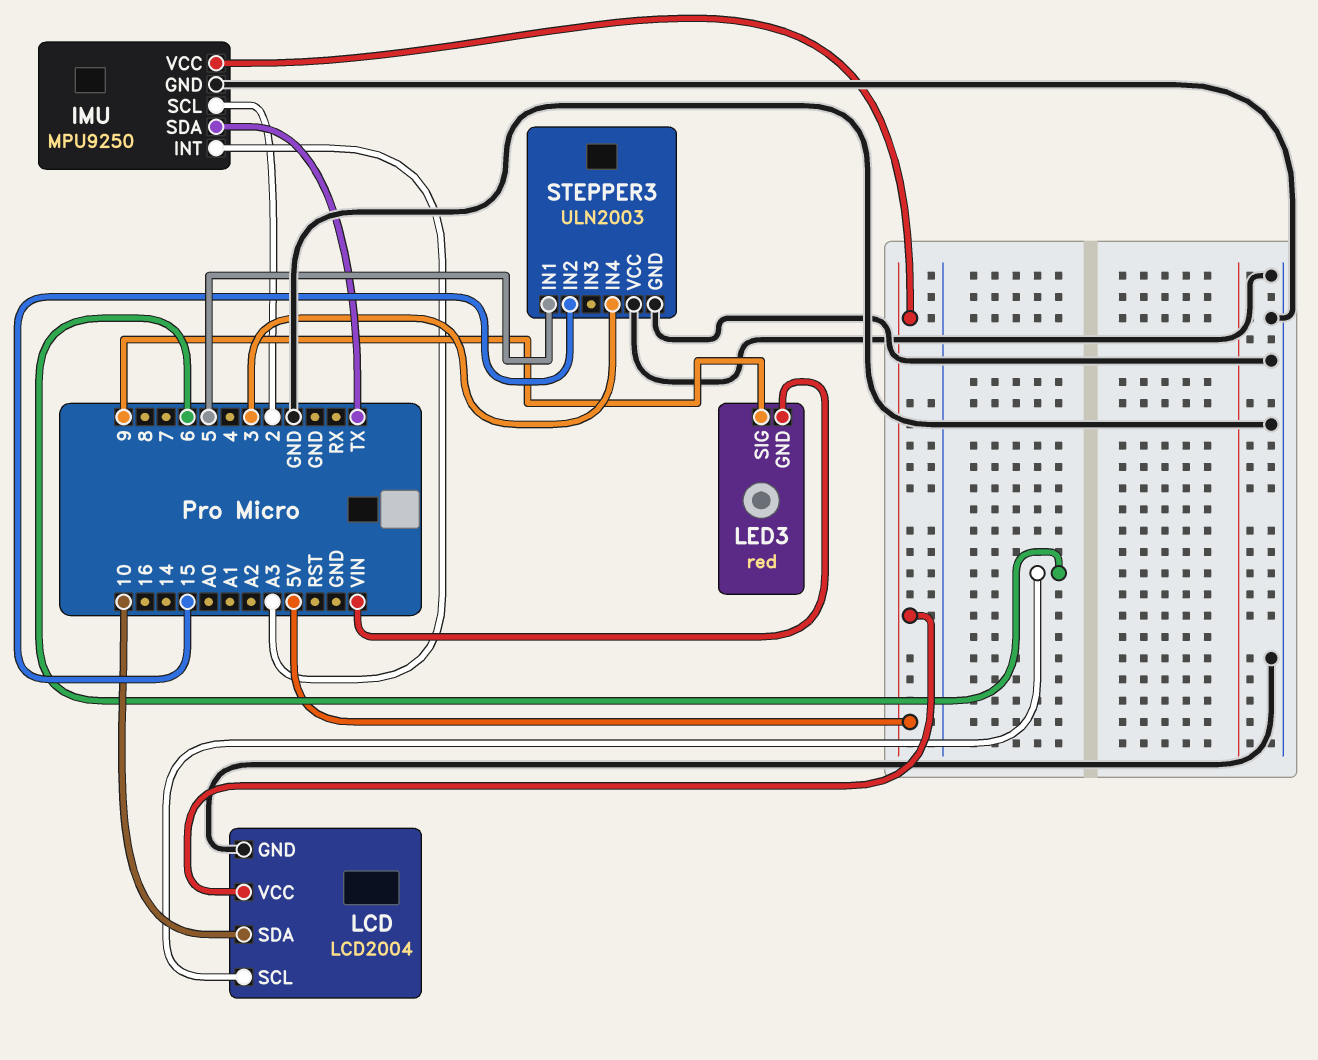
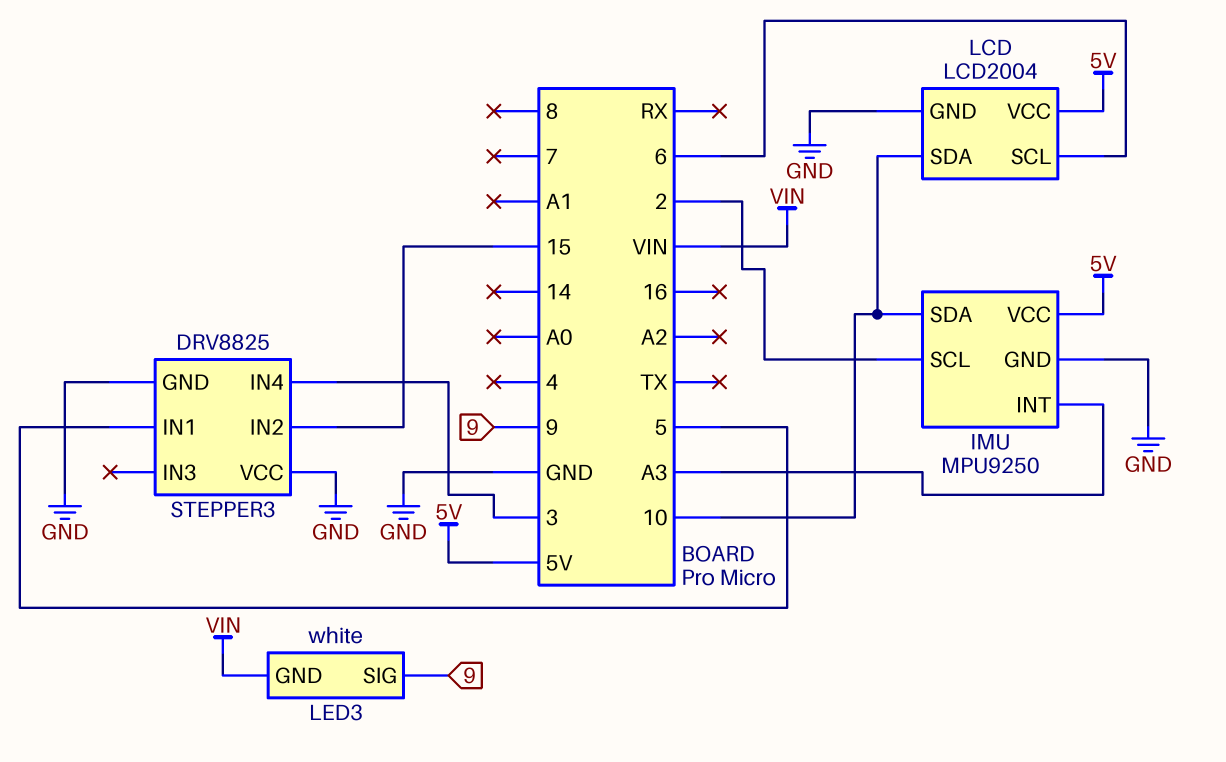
IMU pin SDA: TX -> 10
LED3: red -> white
STEPPER3: ULN2003 -> DRV8825

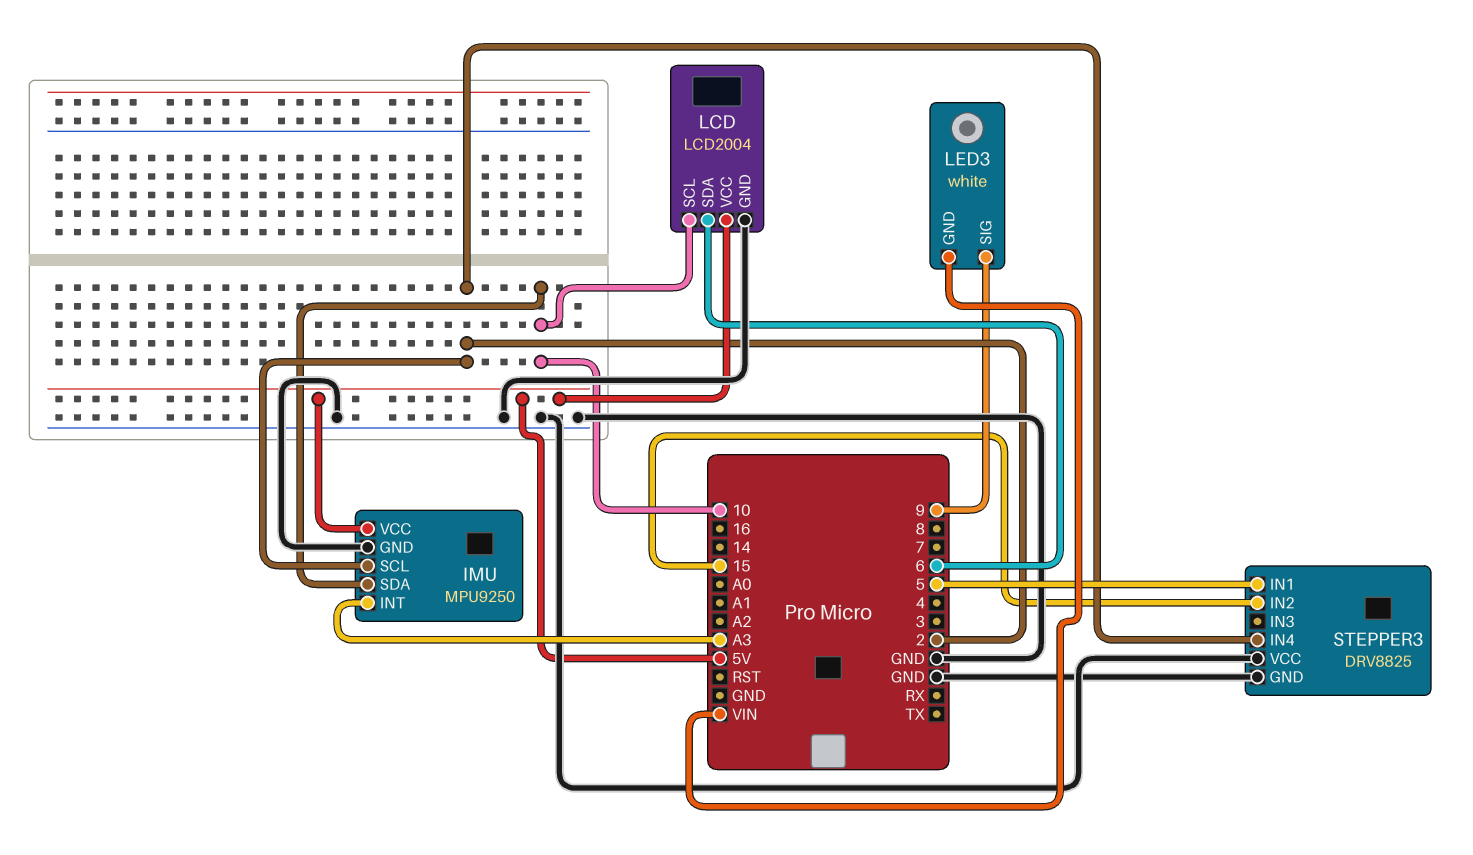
LCD pin SCL: 6 -> 10
LCD pin SDA: 10 -> 6
STEPPER3 pin IN4: 3 -> 2

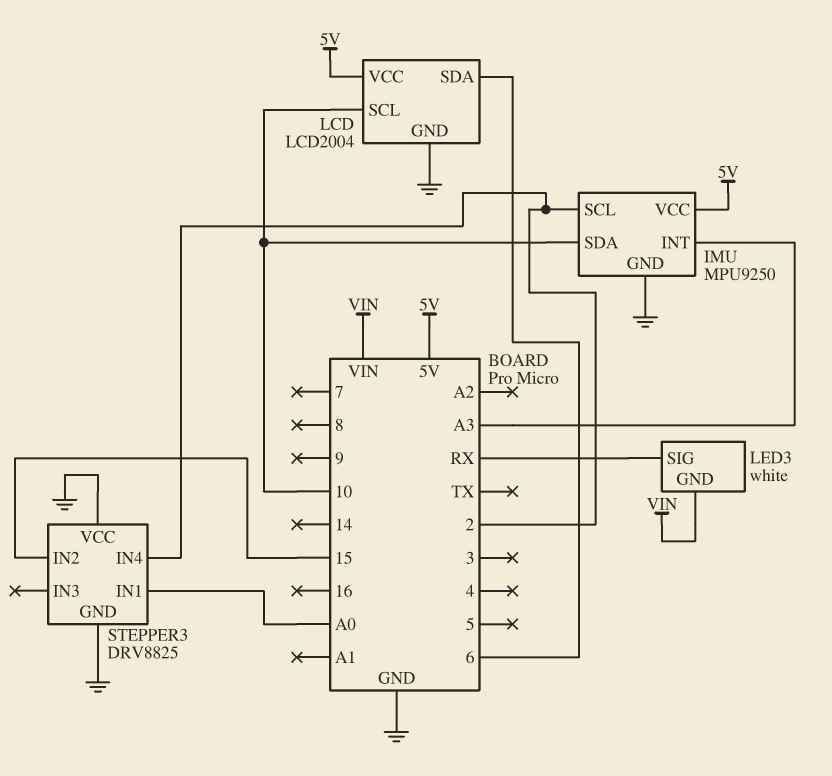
LED3 pin SIG: 9 -> RX
STEPPER3 pin IN1: 5 -> A0

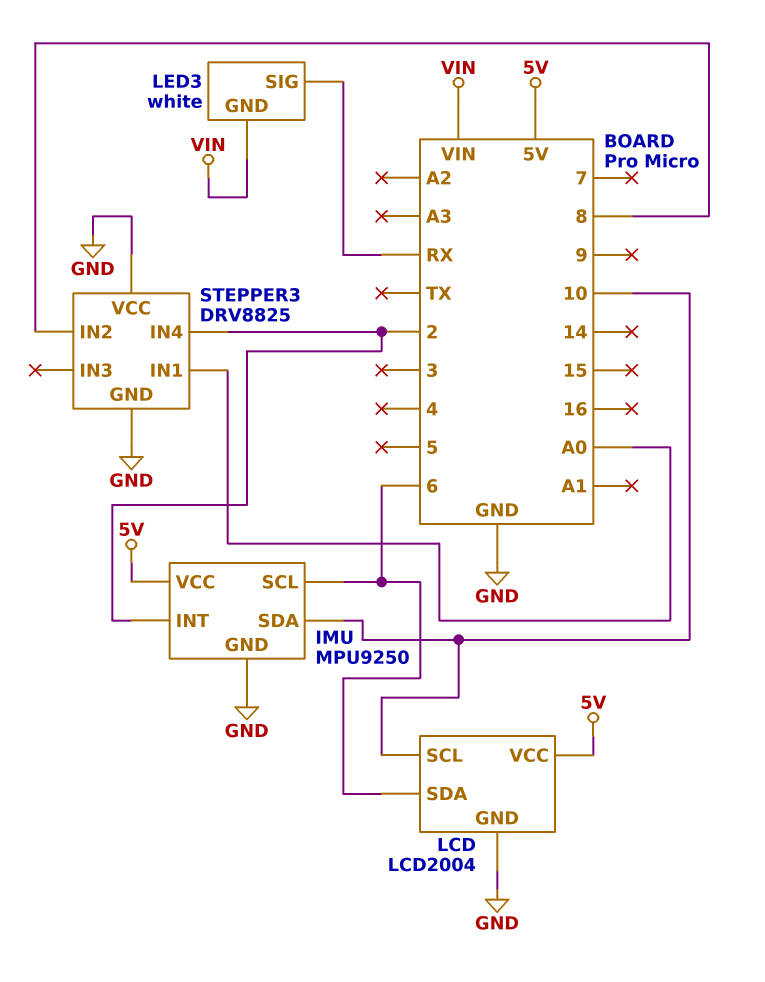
IMU pin INT: A3 -> 2
IMU pin SCL: 2 -> 6
STEPPER3 pin IN2: 15 -> 8

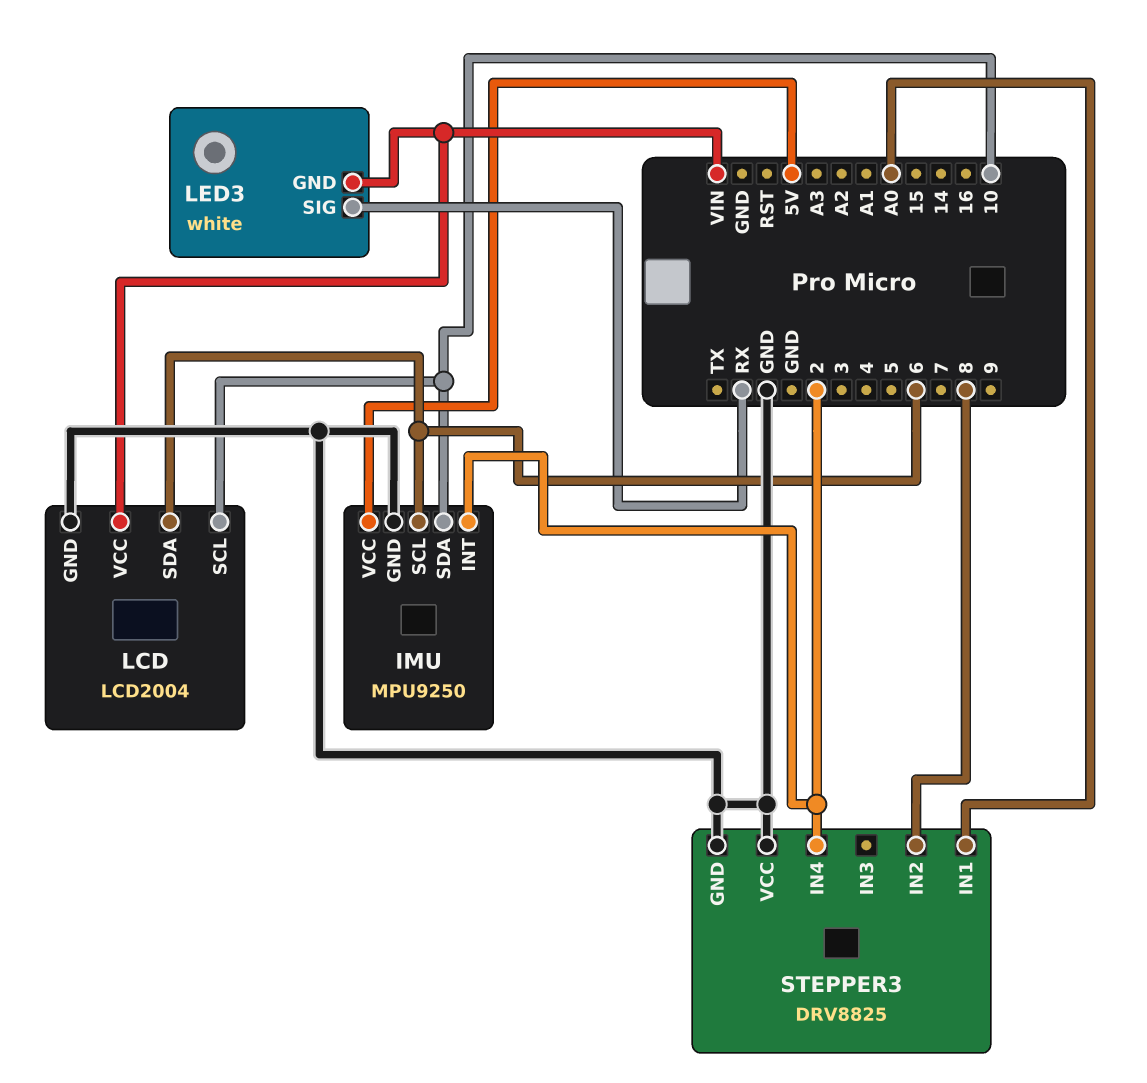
LCD pin VCC: 5V -> VIN

